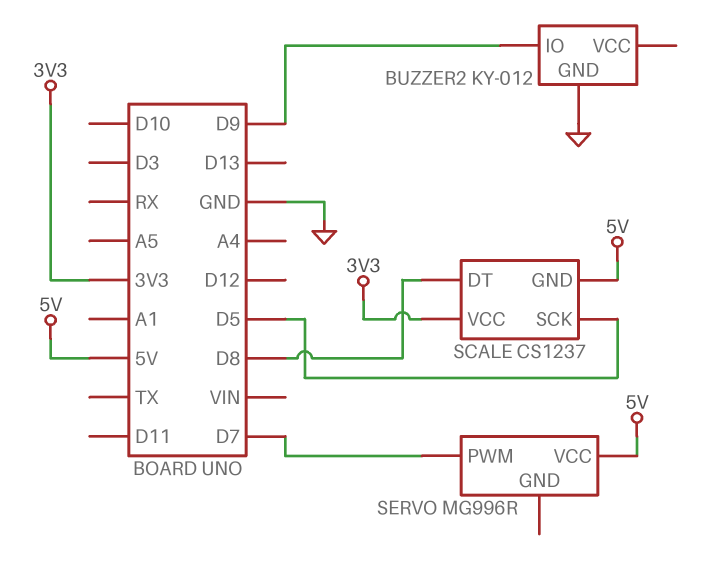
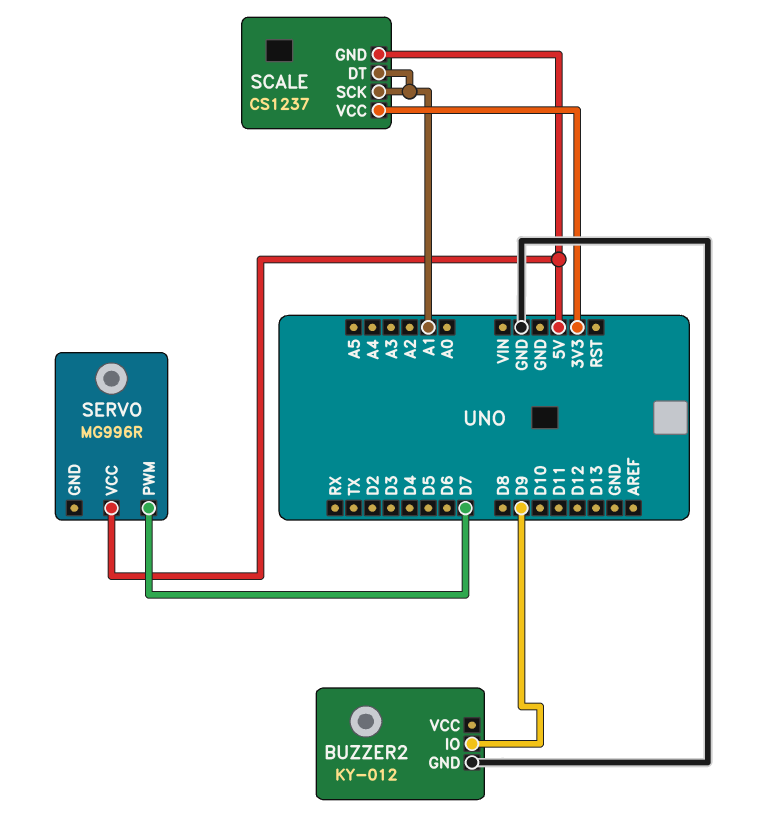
SCALE pin DT: D8 -> A1
SCALE pin SCK: D5 -> A1

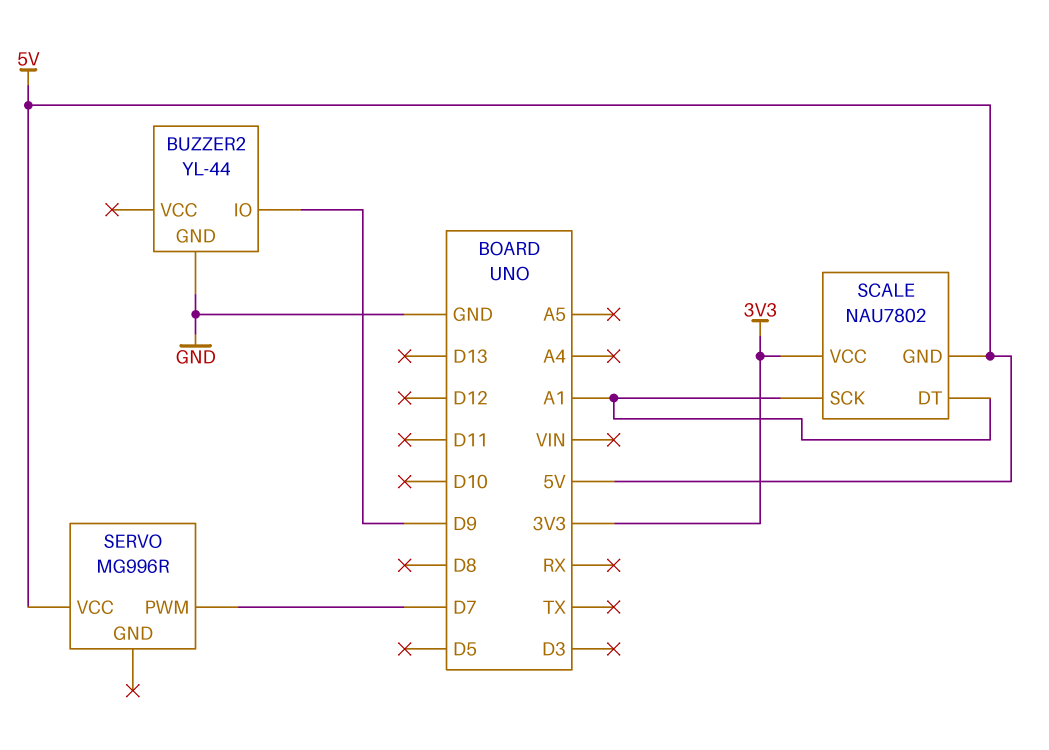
BUZZER2: KY-012 -> YL-44
SCALE: CS1237 -> NAU7802

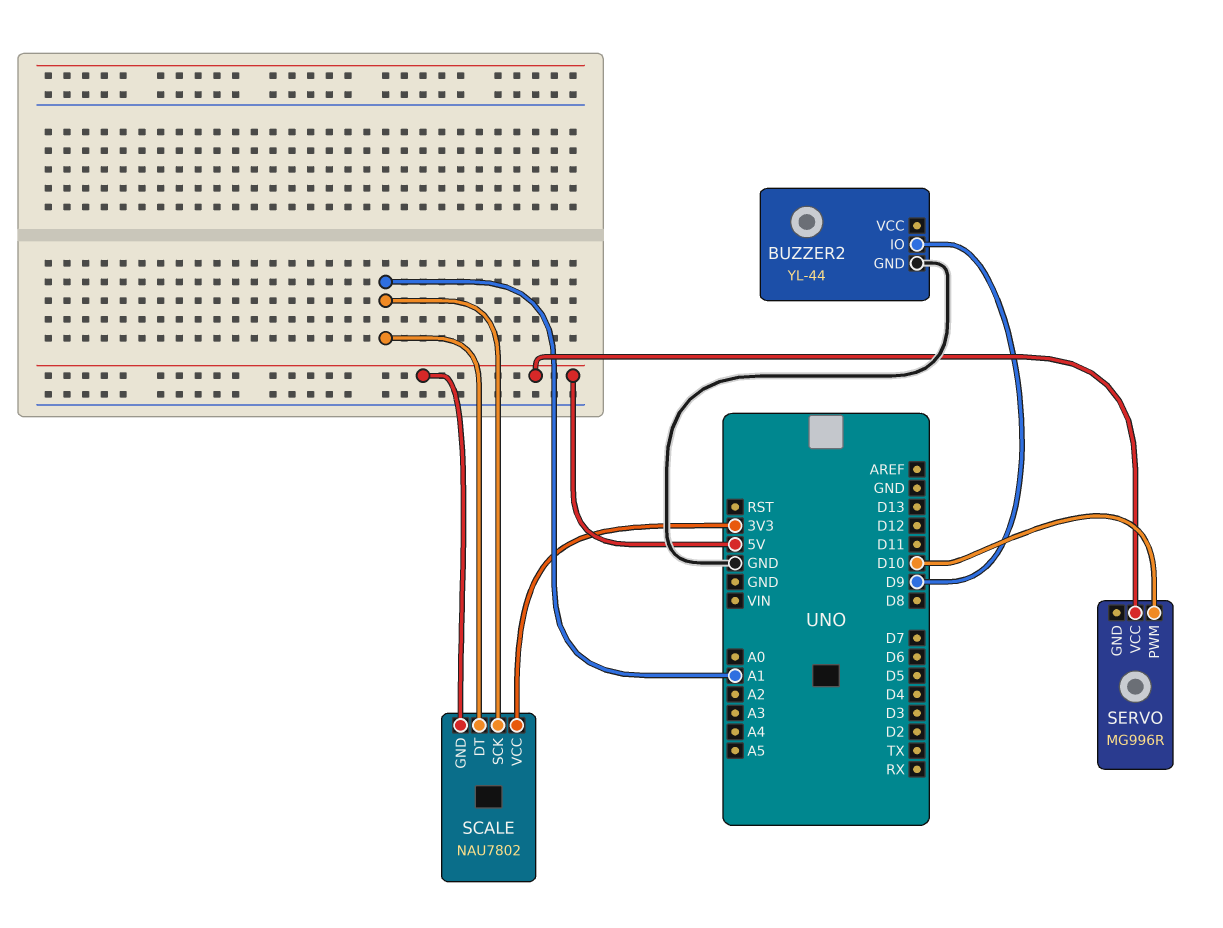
SERVO pin PWM: D7 -> D10

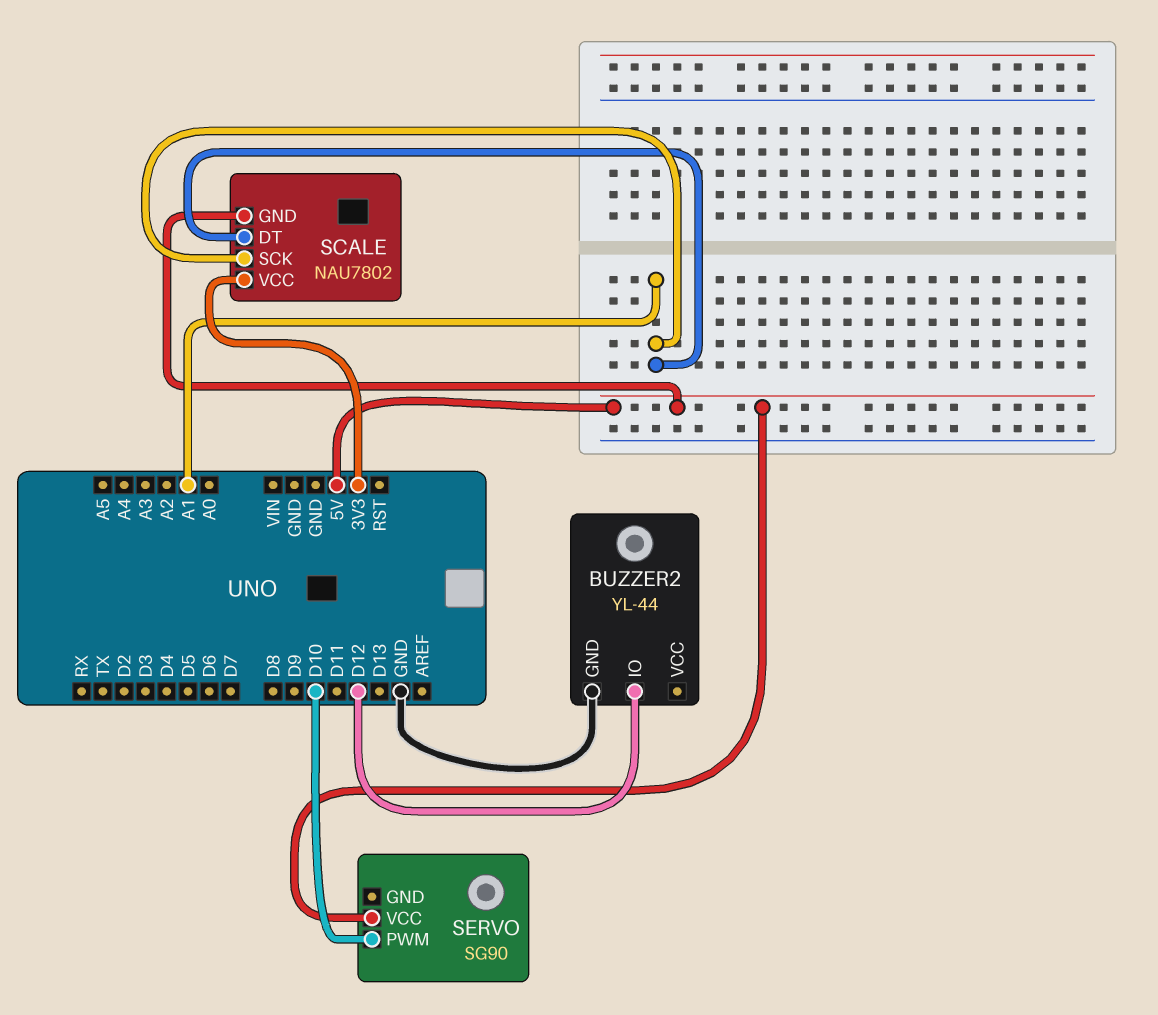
BUZZER2 pin IO: D9 -> D12
SERVO: MG996R -> SG90

